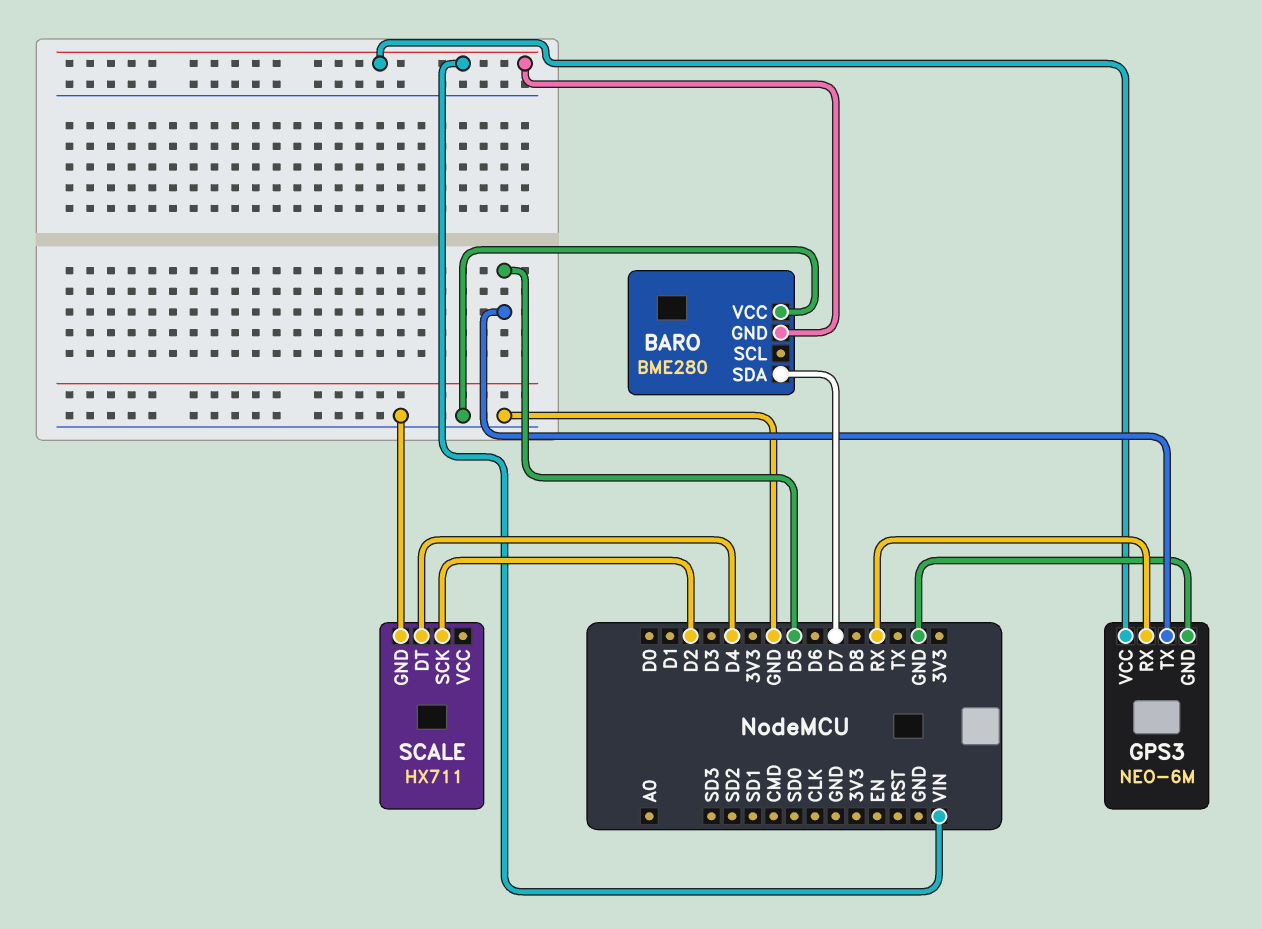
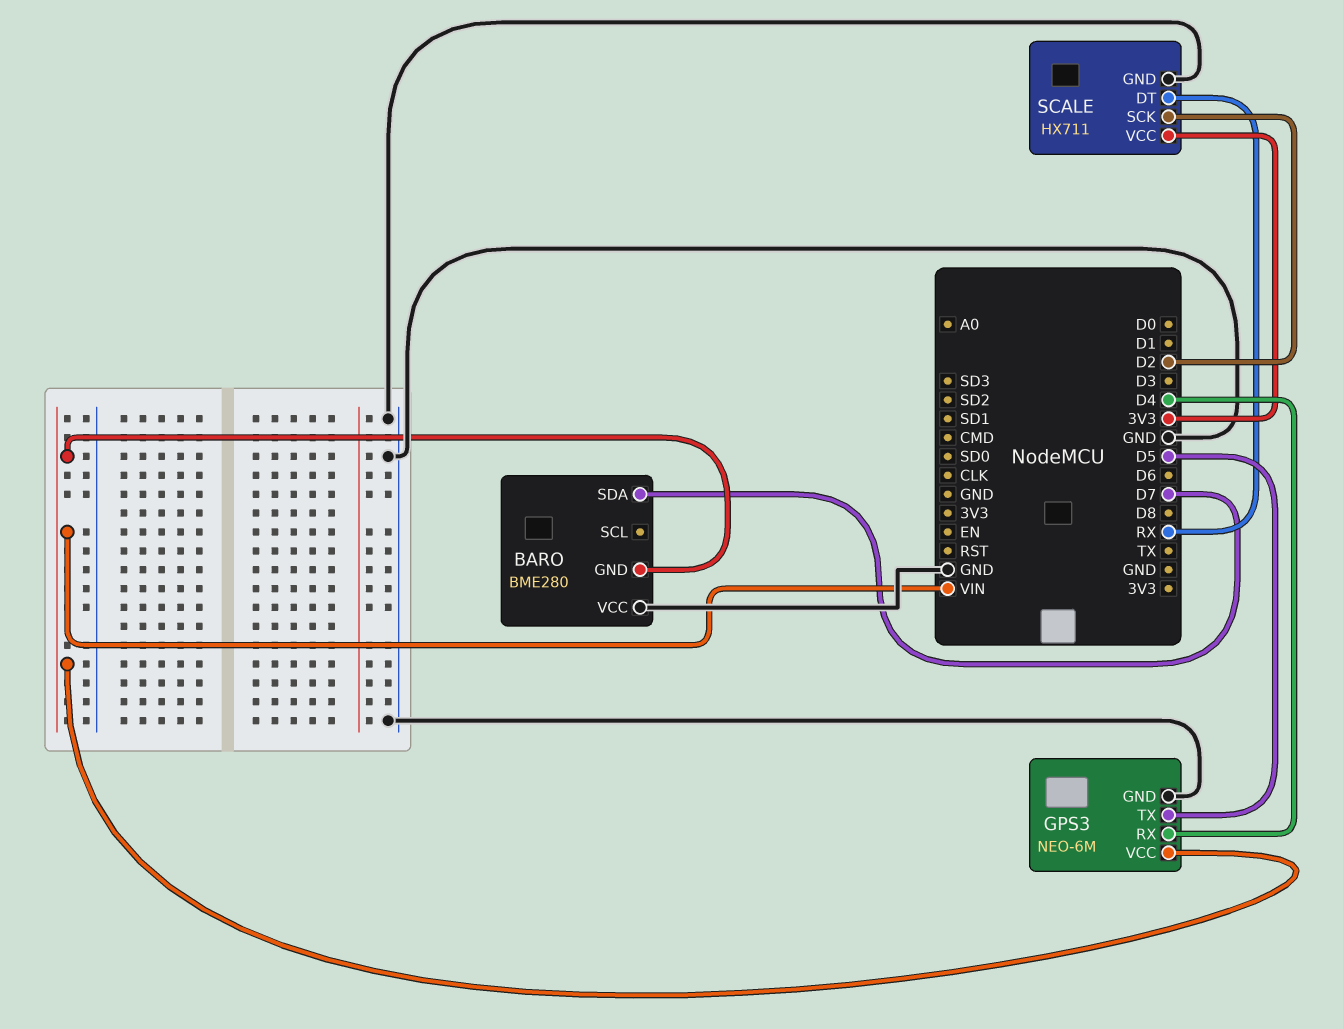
GPS3 pin RX: RX -> D4
SCALE pin DT: D4 -> RX
SCALE pin VCC: none -> 3V3

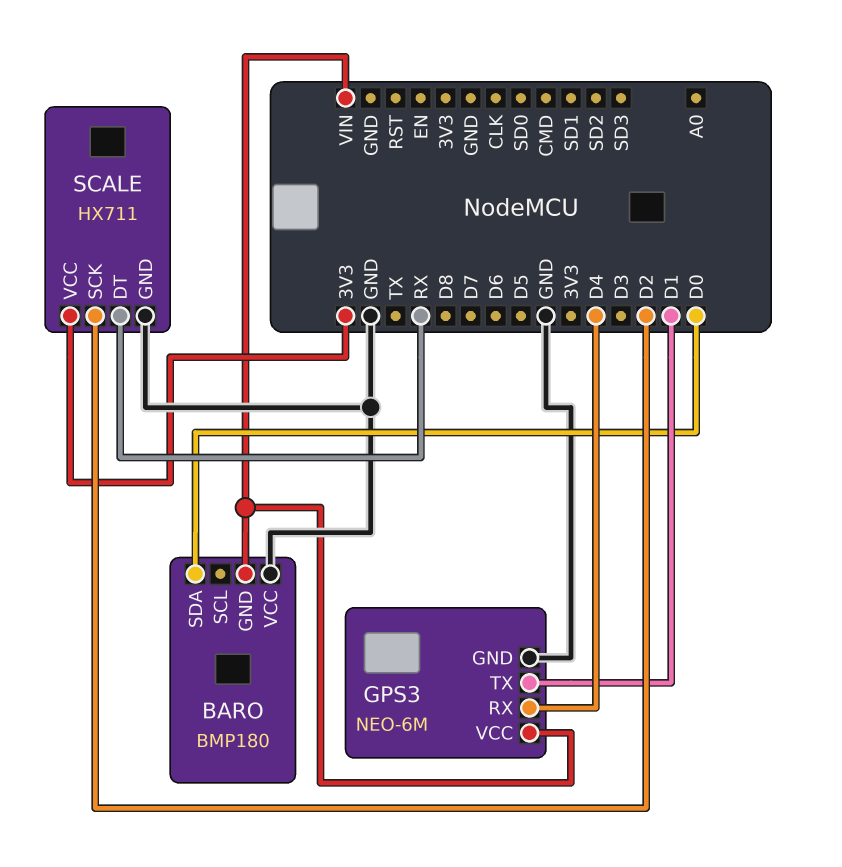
BARO: BME280 -> BMP180
BARO pin SDA: D7 -> D0
GPS3 pin TX: D5 -> D1

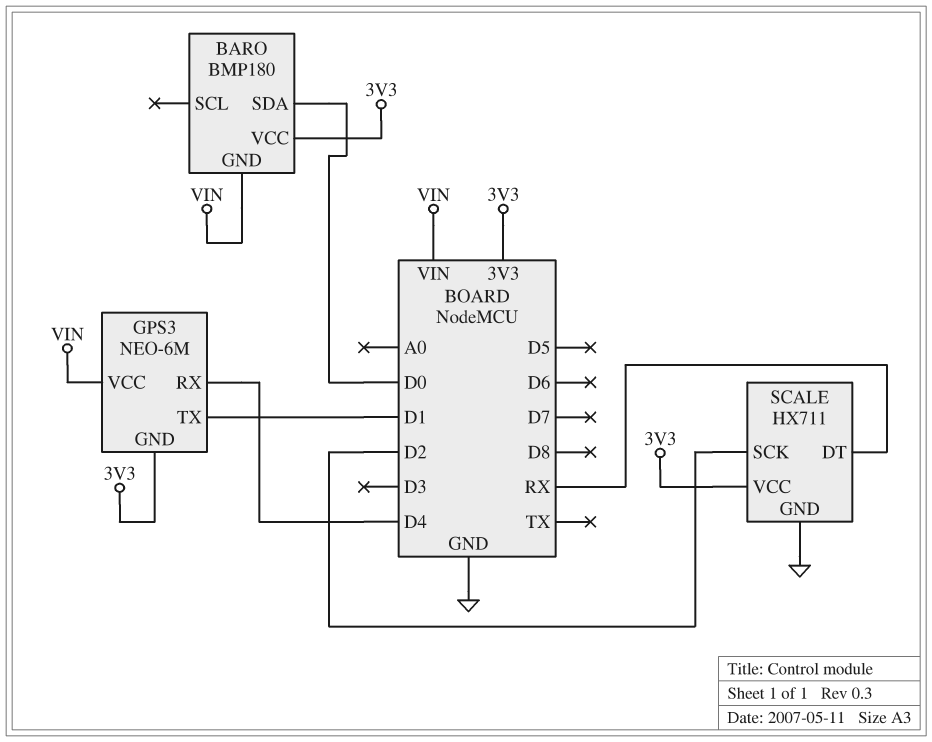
BARO pin VCC: GND -> 3V3
GPS3 pin GND: GND -> 3V3

